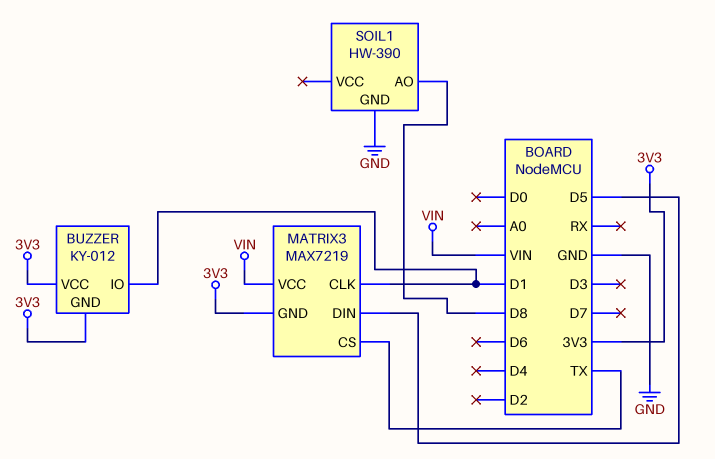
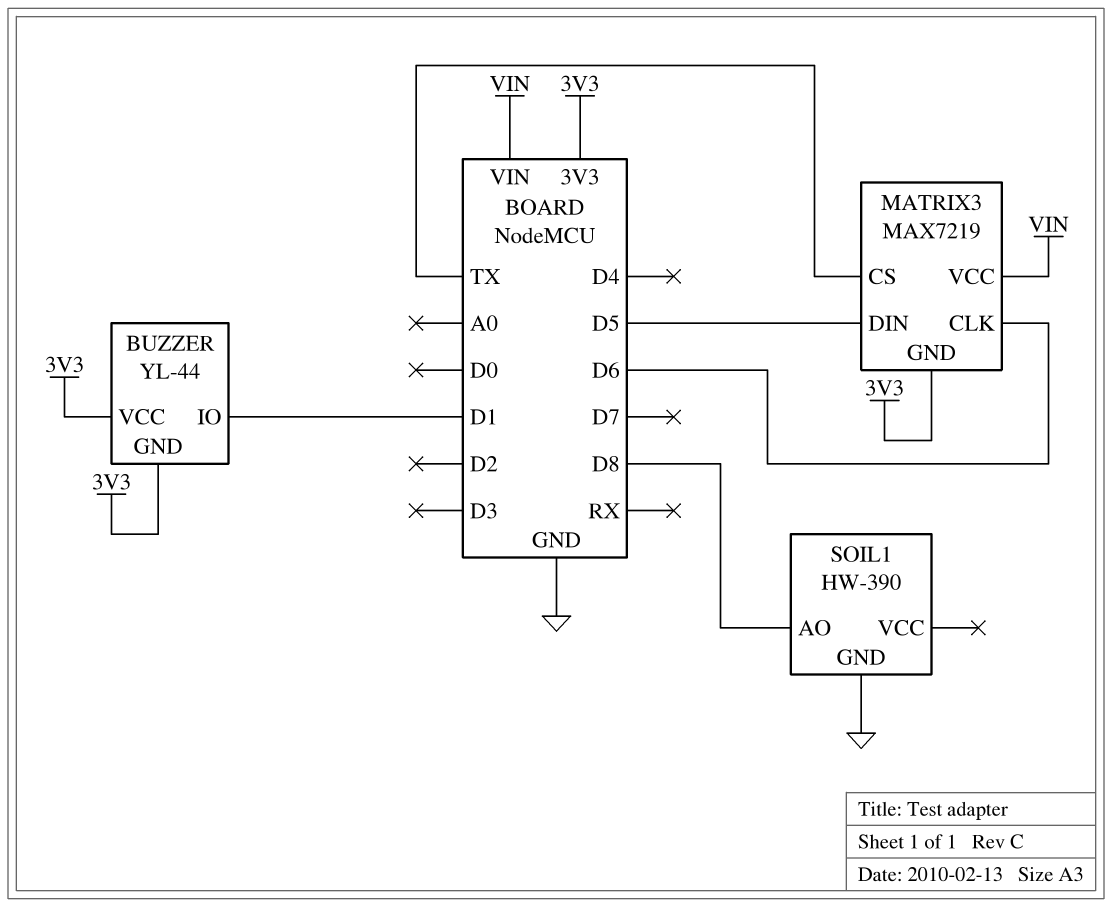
BUZZER: KY-012 -> YL-44
MATRIX3 pin CLK: D1 -> D6

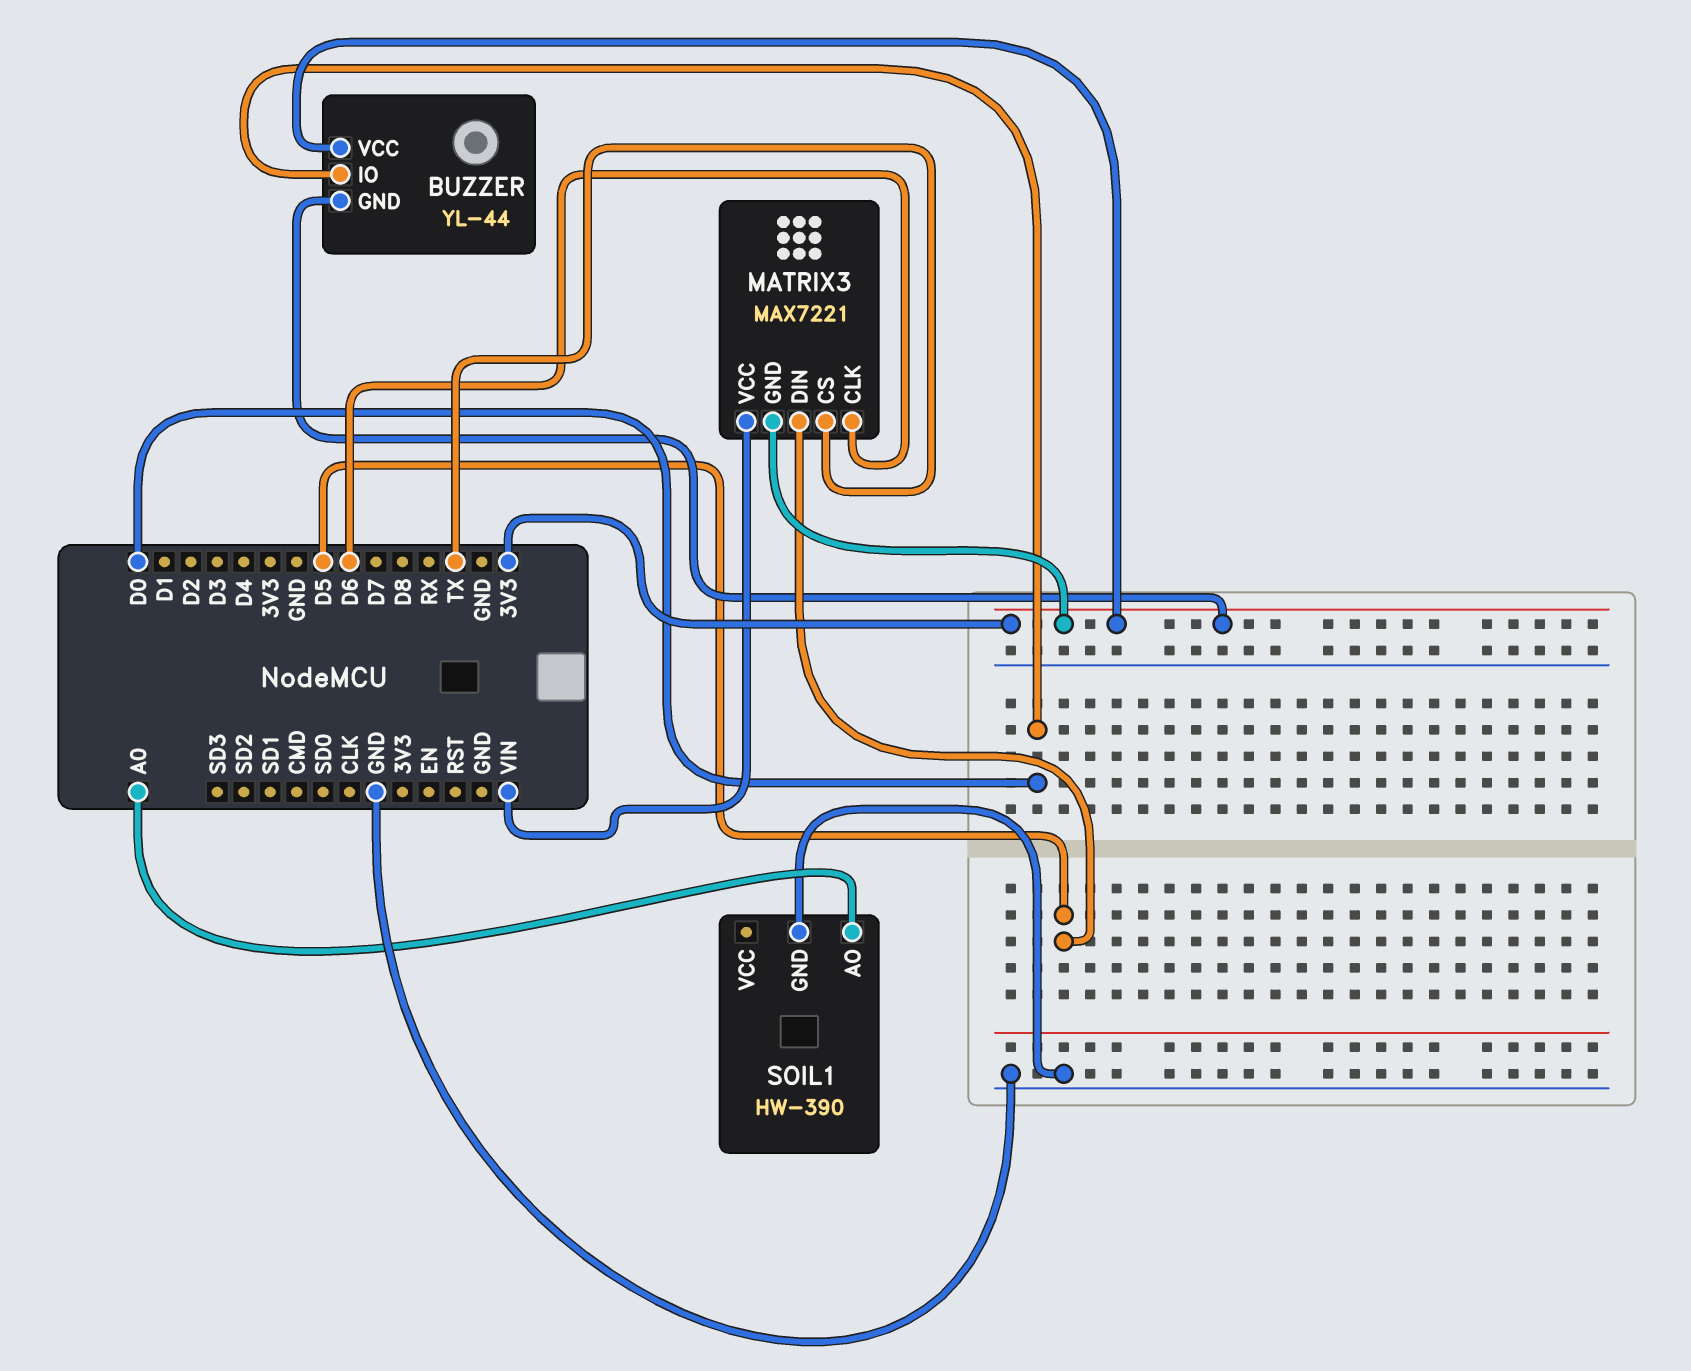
BUZZER pin IO: D1 -> D0
MATRIX3: MAX7219 -> MAX7221
SOIL1 pin AO: D8 -> A0

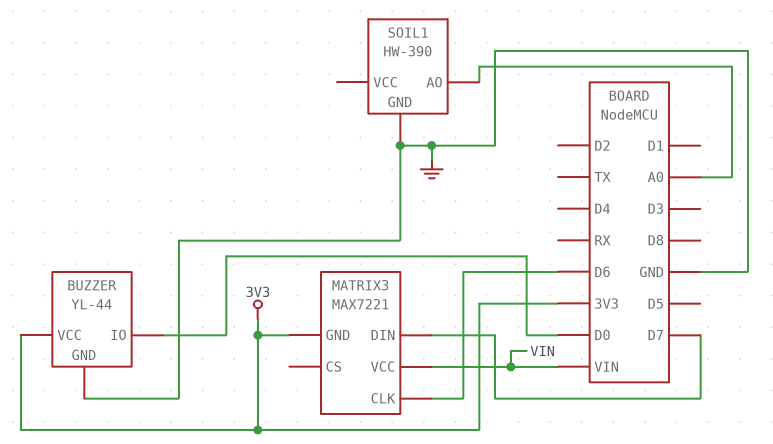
BUZZER pin GND: 3V3 -> GND
MATRIX3 pin CS: TX -> none
MATRIX3 pin DIN: D5 -> D7

